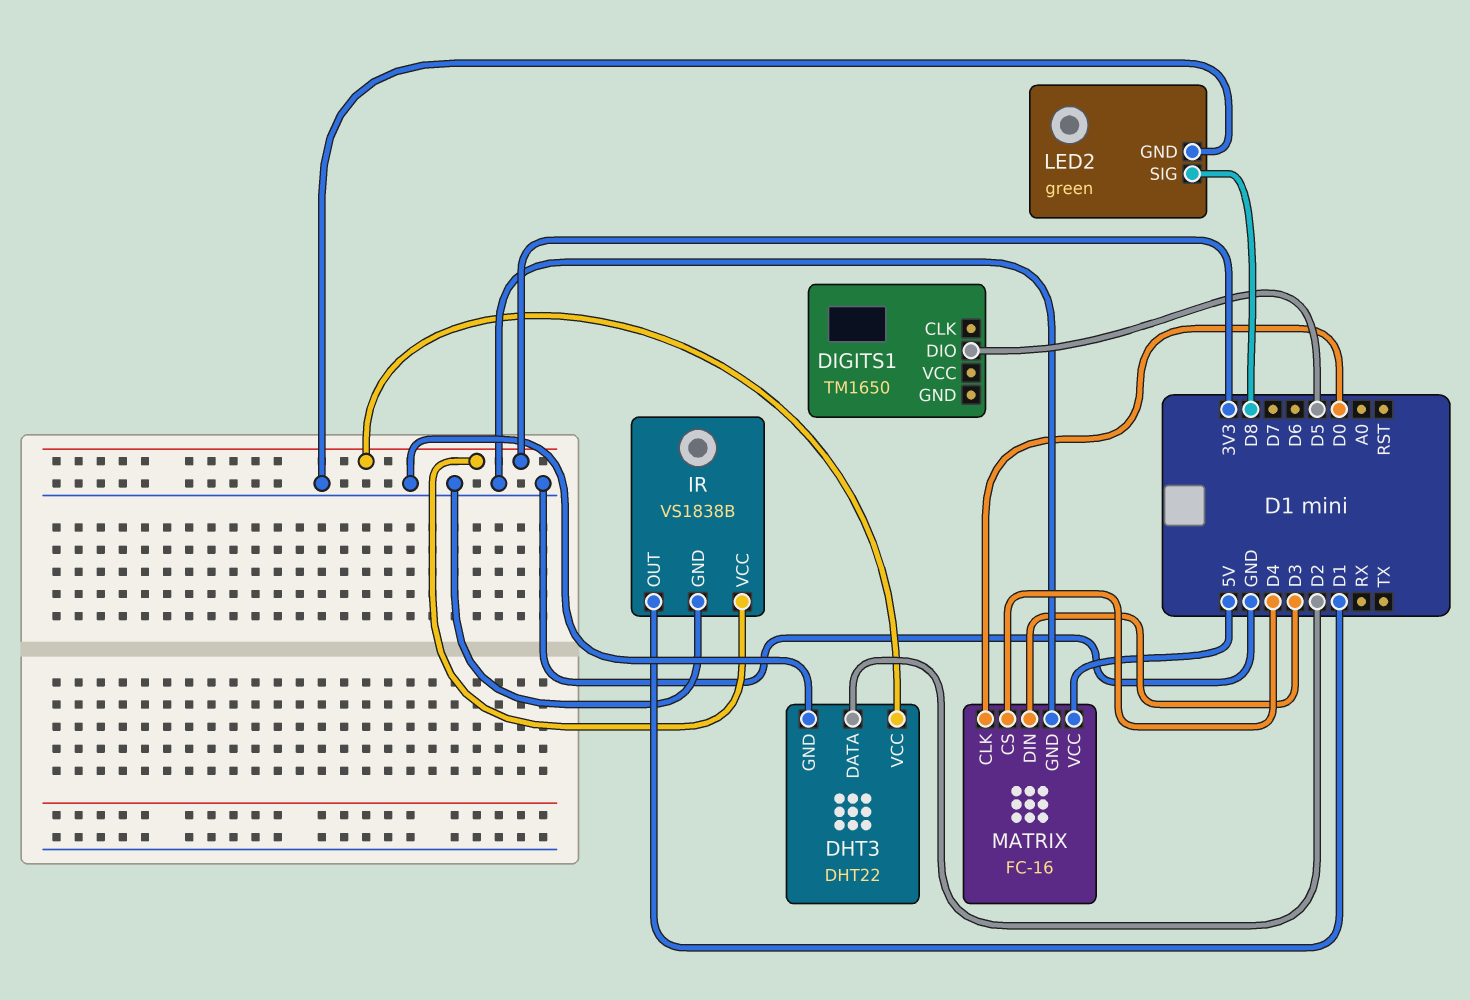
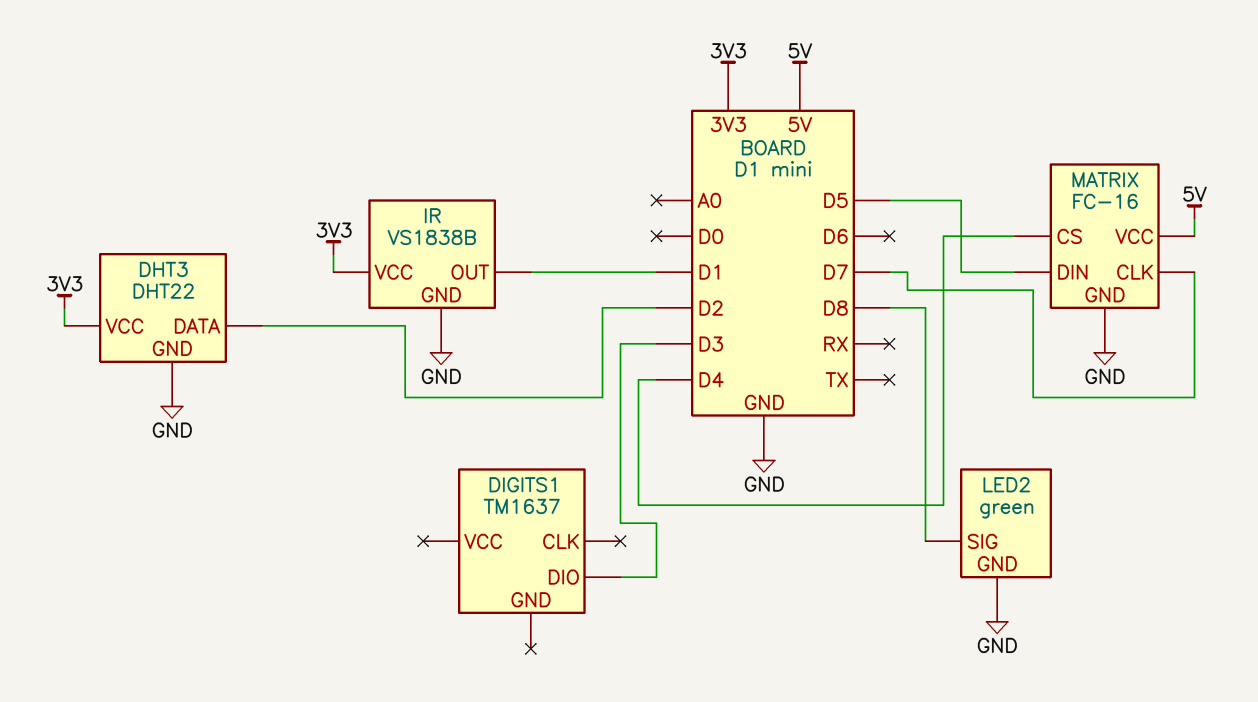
DIGITS1: TM1650 -> TM1637
DIGITS1 pin DIO: D5 -> D3
MATRIX pin CLK: D0 -> D7
MATRIX pin DIN: D3 -> D5

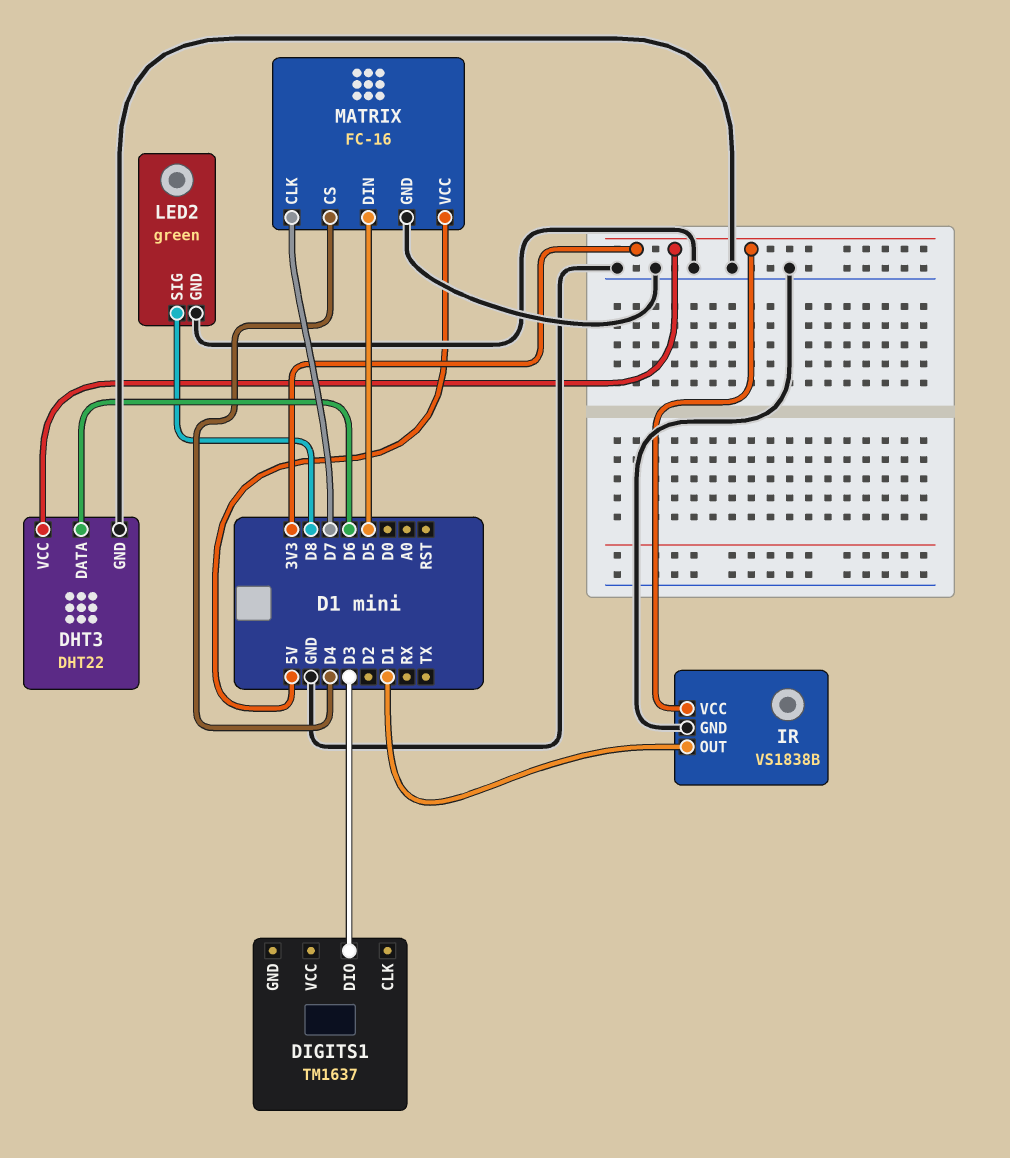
DHT3 pin DATA: D2 -> D6

